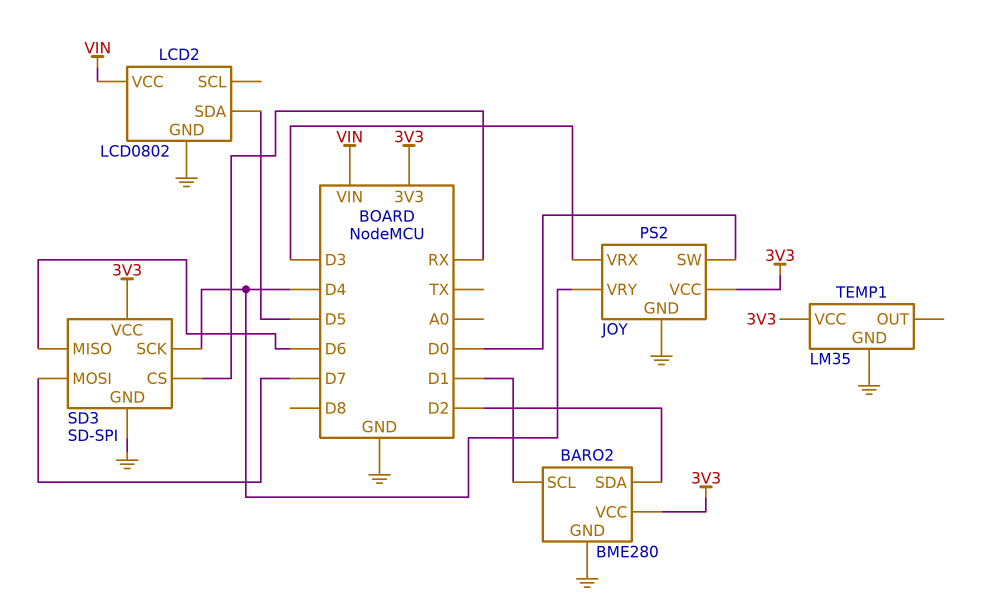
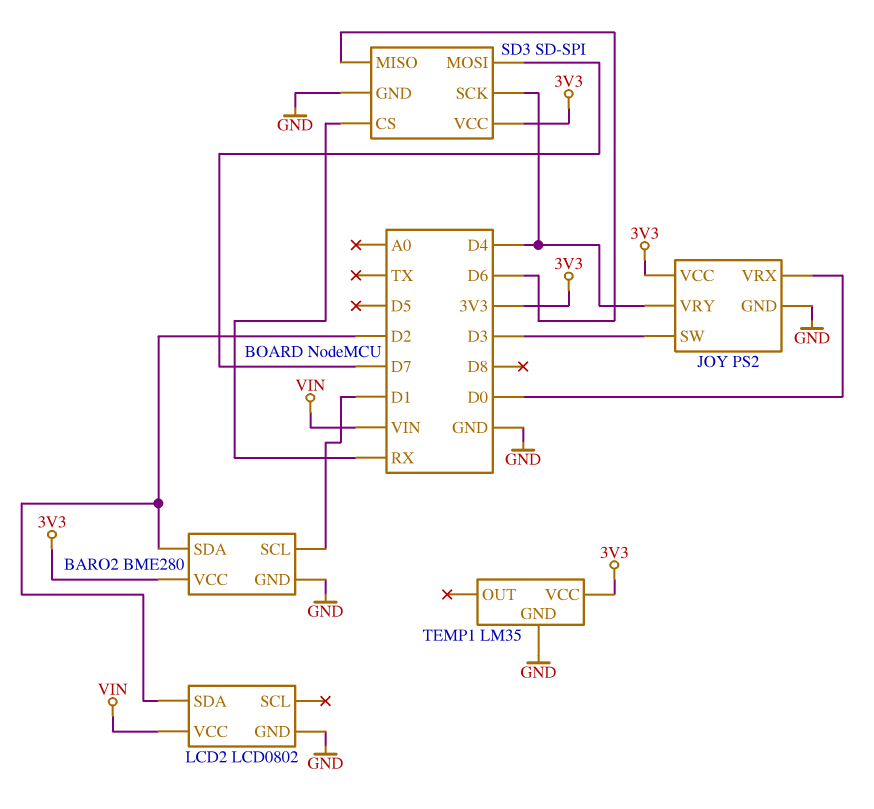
JOY pin SW: D0 -> D3
JOY pin VRX: D3 -> D0
LCD2 pin SDA: D5 -> D2

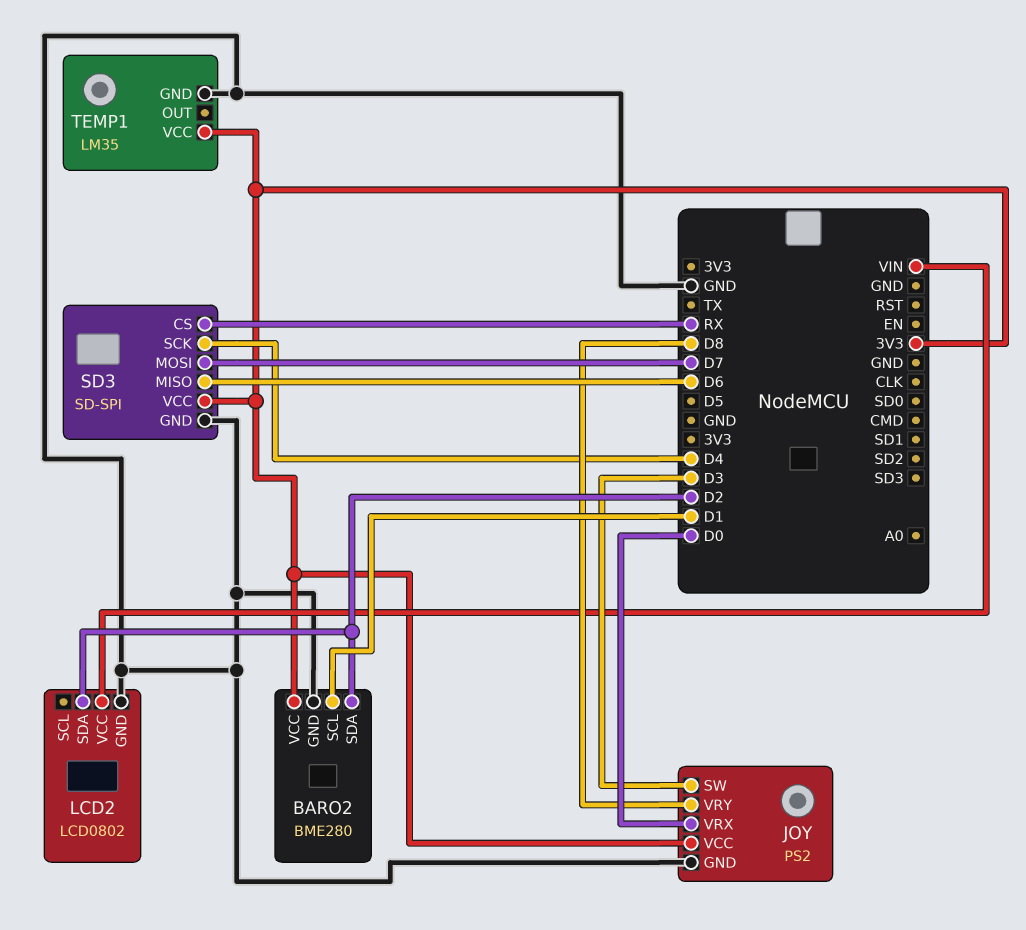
JOY pin VRY: D4 -> D8

